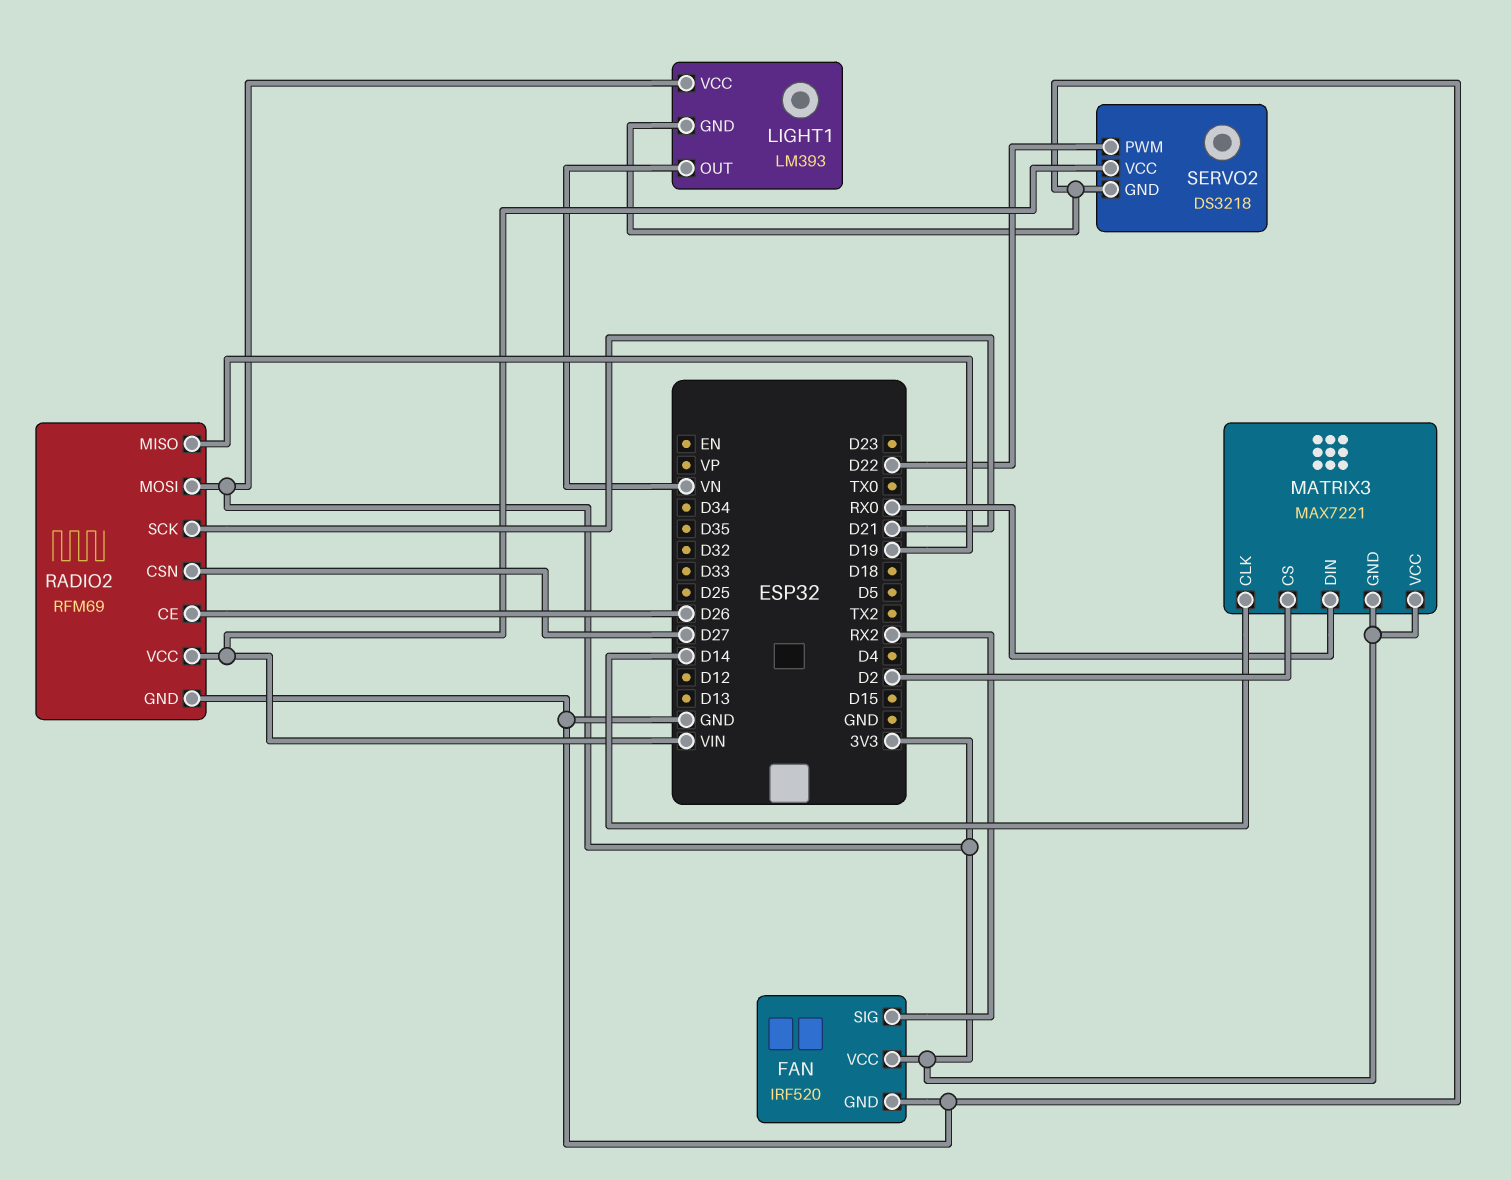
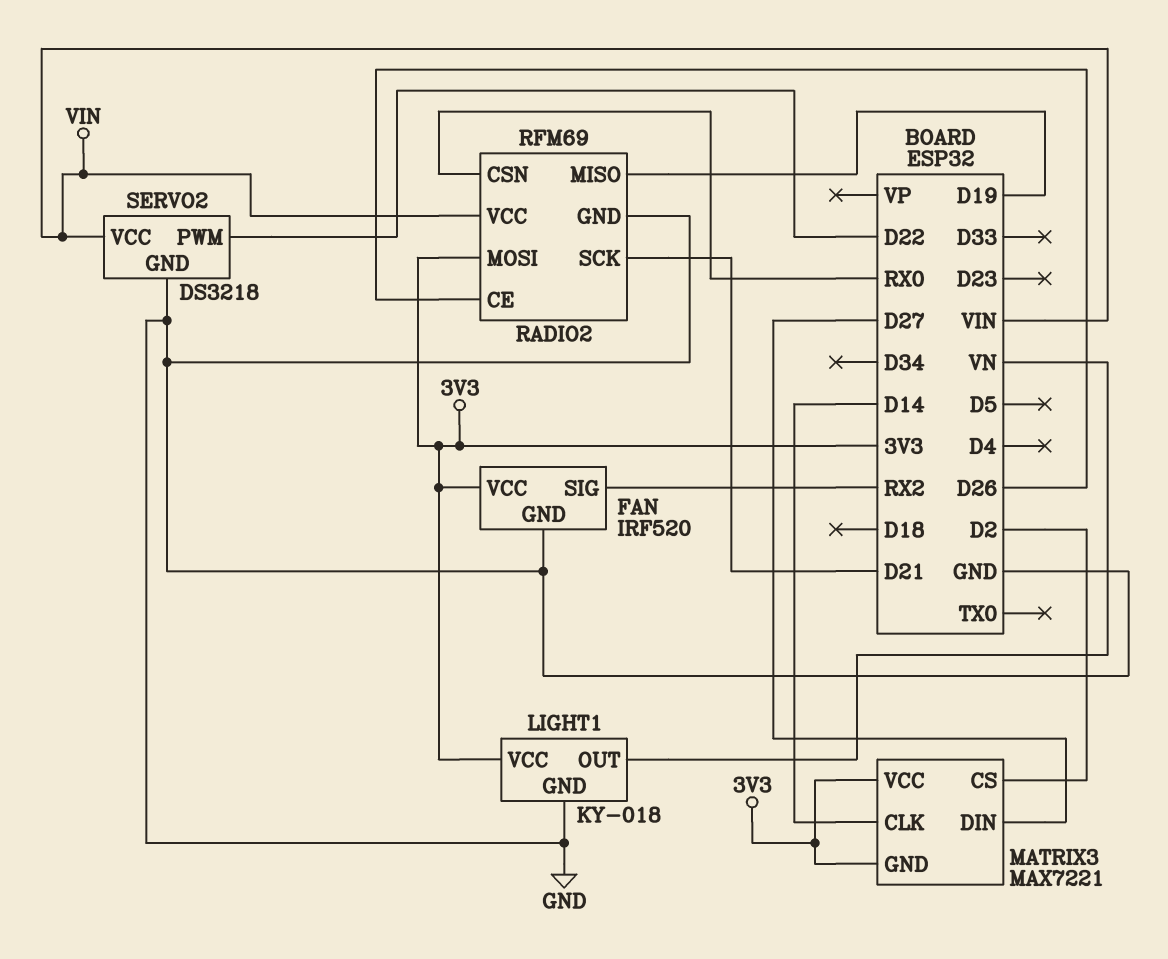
LIGHT1: LM393 -> KY-018
MATRIX3 pin DIN: RX0 -> D27
RADIO2 pin CSN: D27 -> RX0

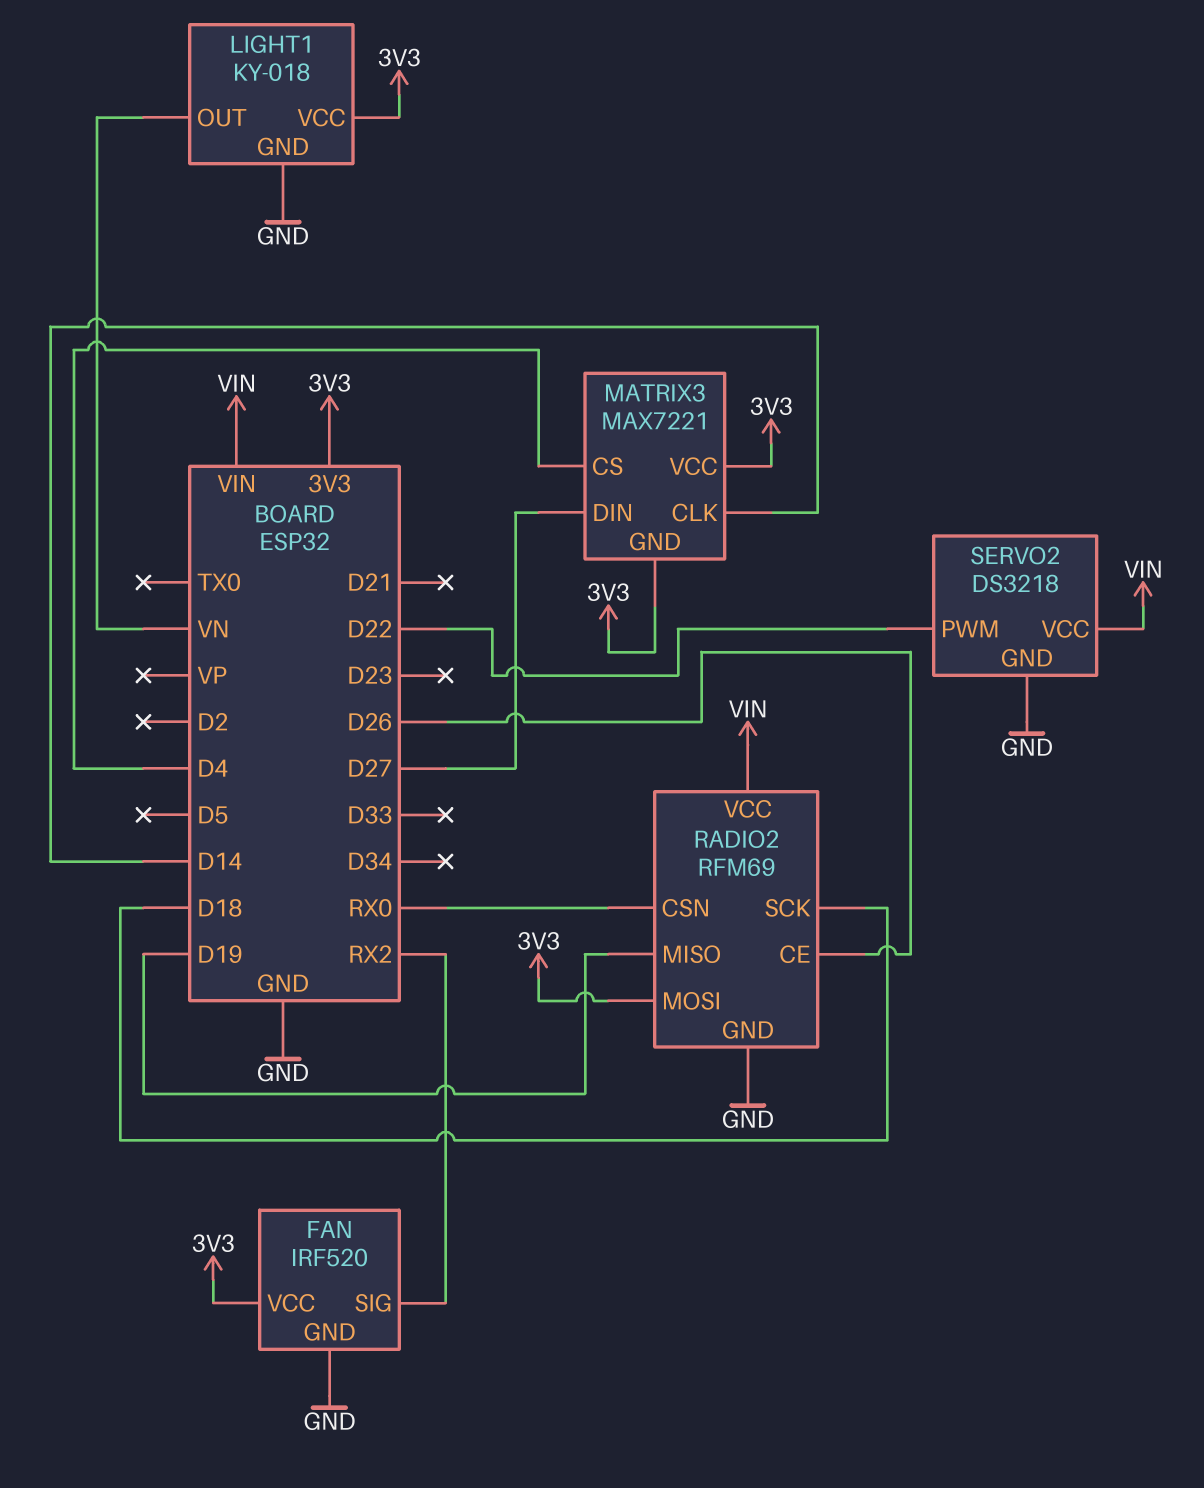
MATRIX3 pin CS: D2 -> D4
RADIO2 pin SCK: D21 -> D18

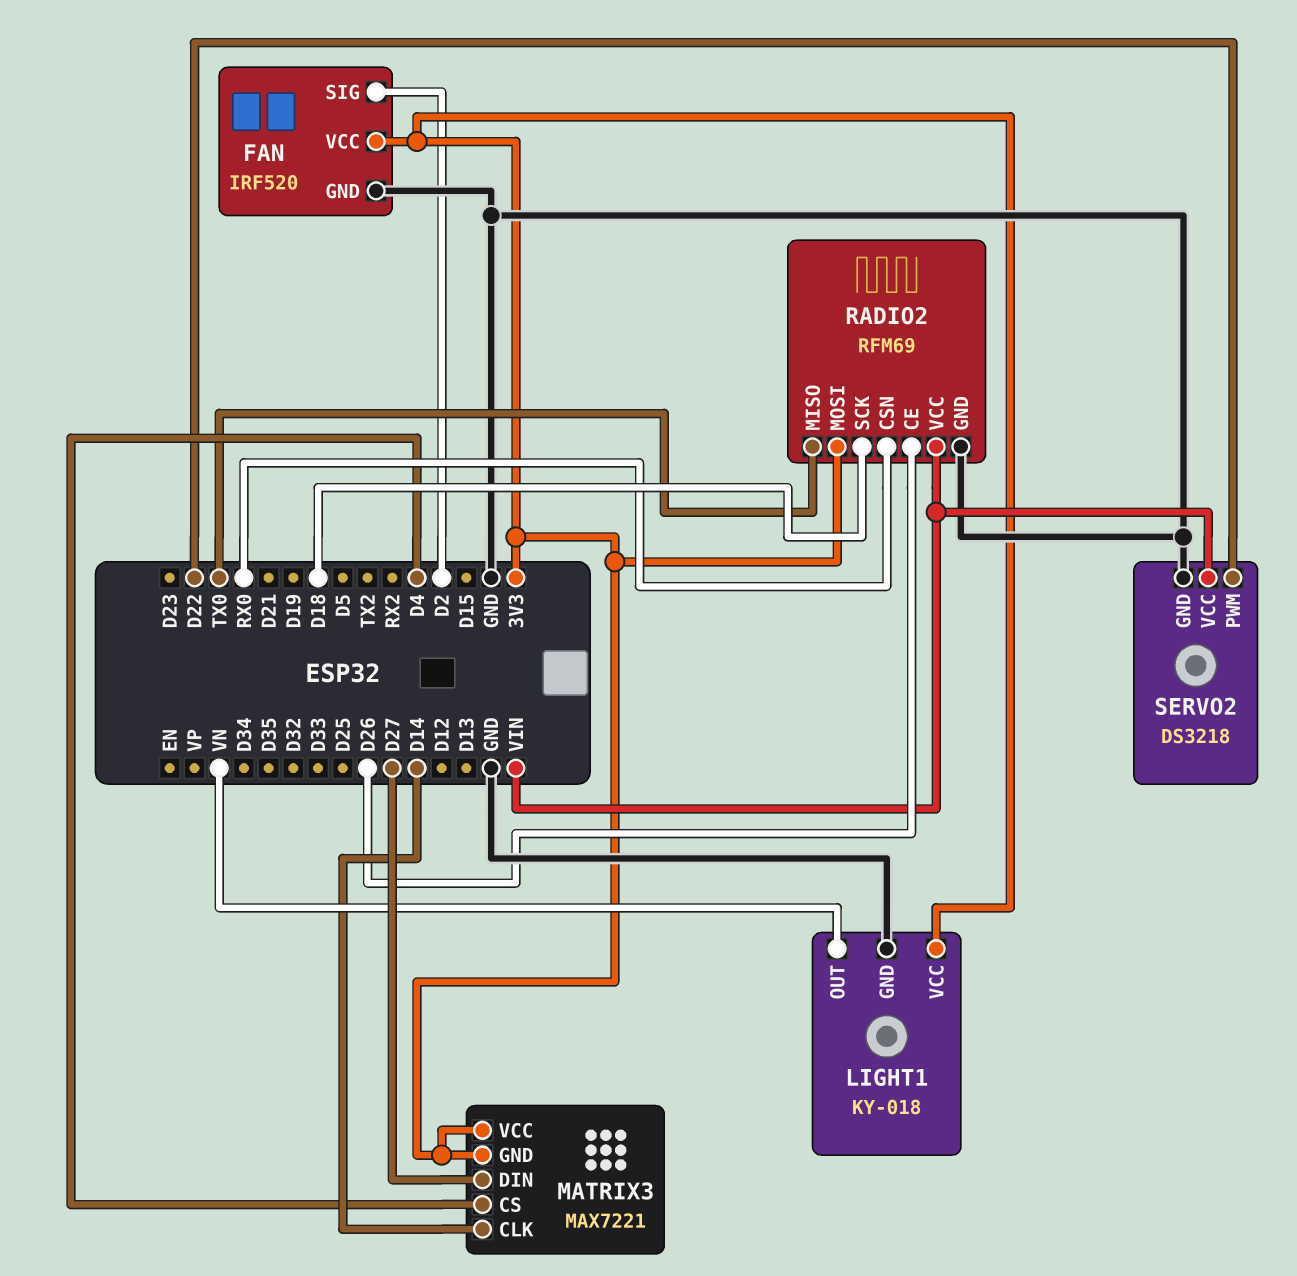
FAN pin SIG: RX2 -> D2
RADIO2 pin MISO: D19 -> TX0

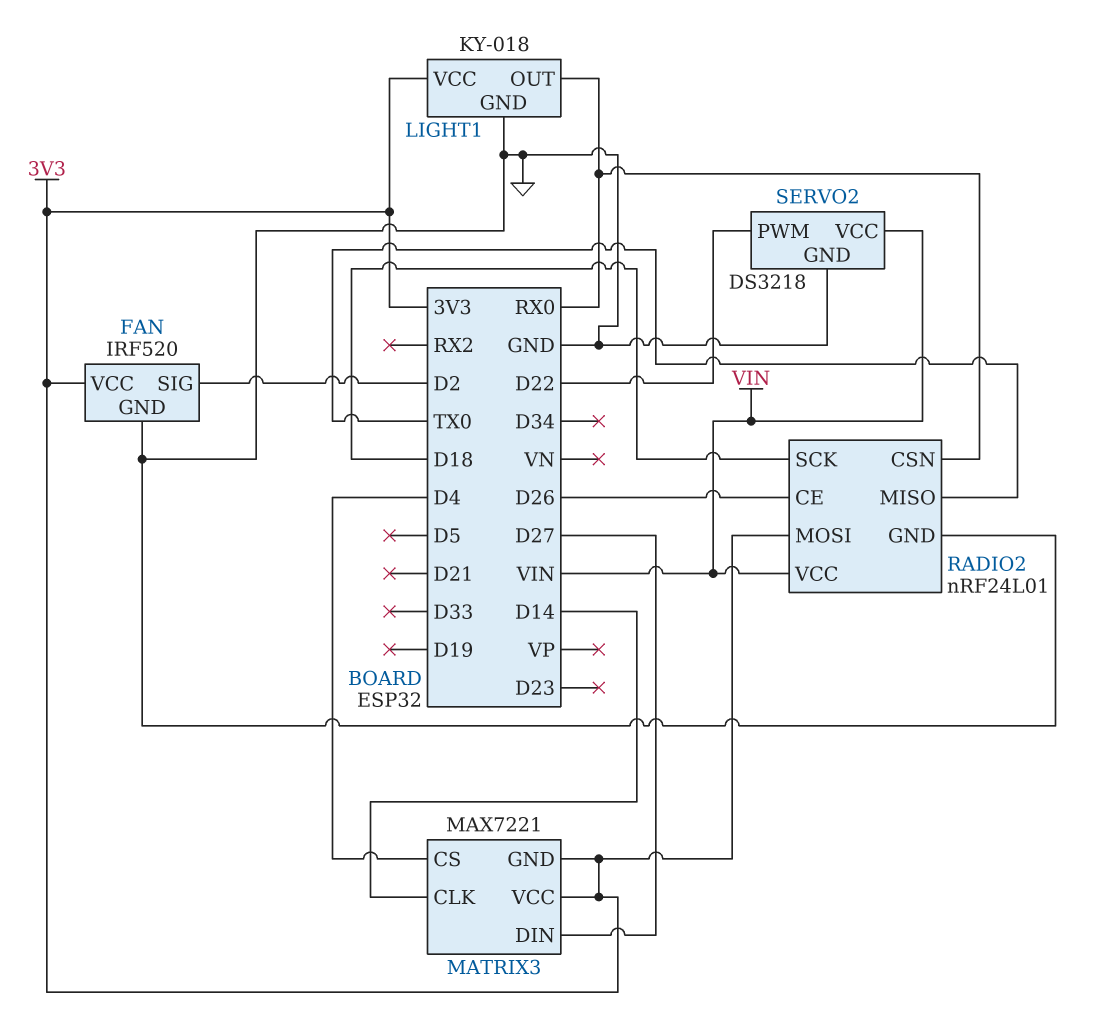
LIGHT1 pin OUT: VN -> RX0
RADIO2: RFM69 -> nRF24L01

